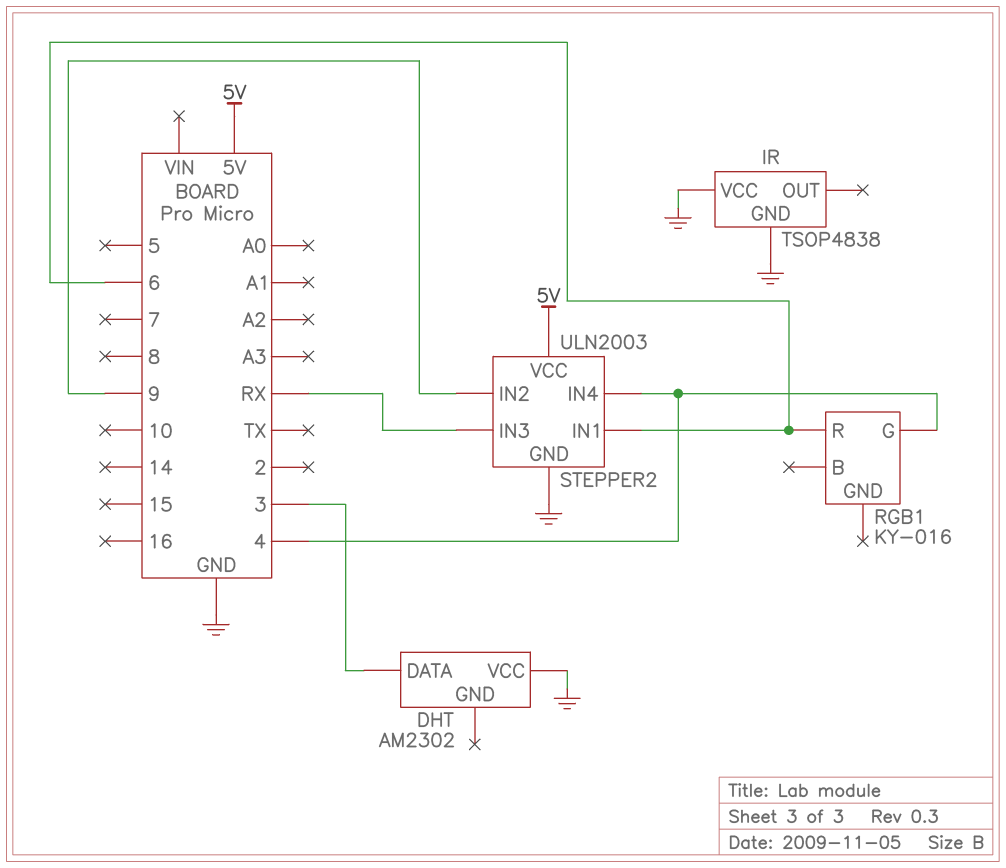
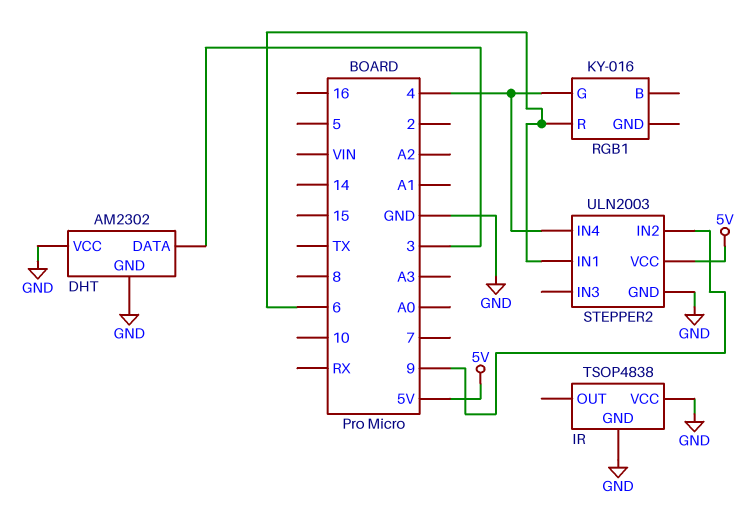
DHT pin GND: none -> GND
STEPPER2 pin IN3: RX -> none

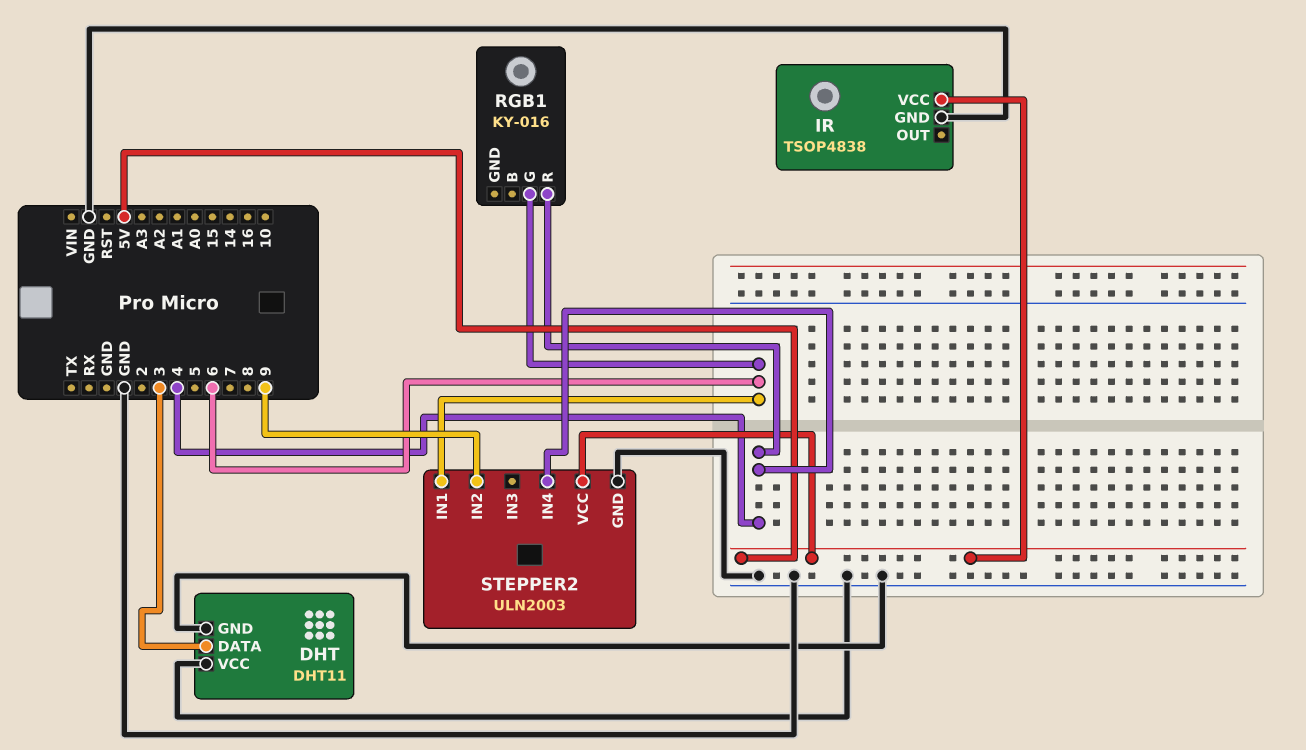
DHT: AM2302 -> DHT11
IR pin VCC: GND -> 5V
RGB1 pin G: 4 -> 6
RGB1 pin R: 6 -> 4

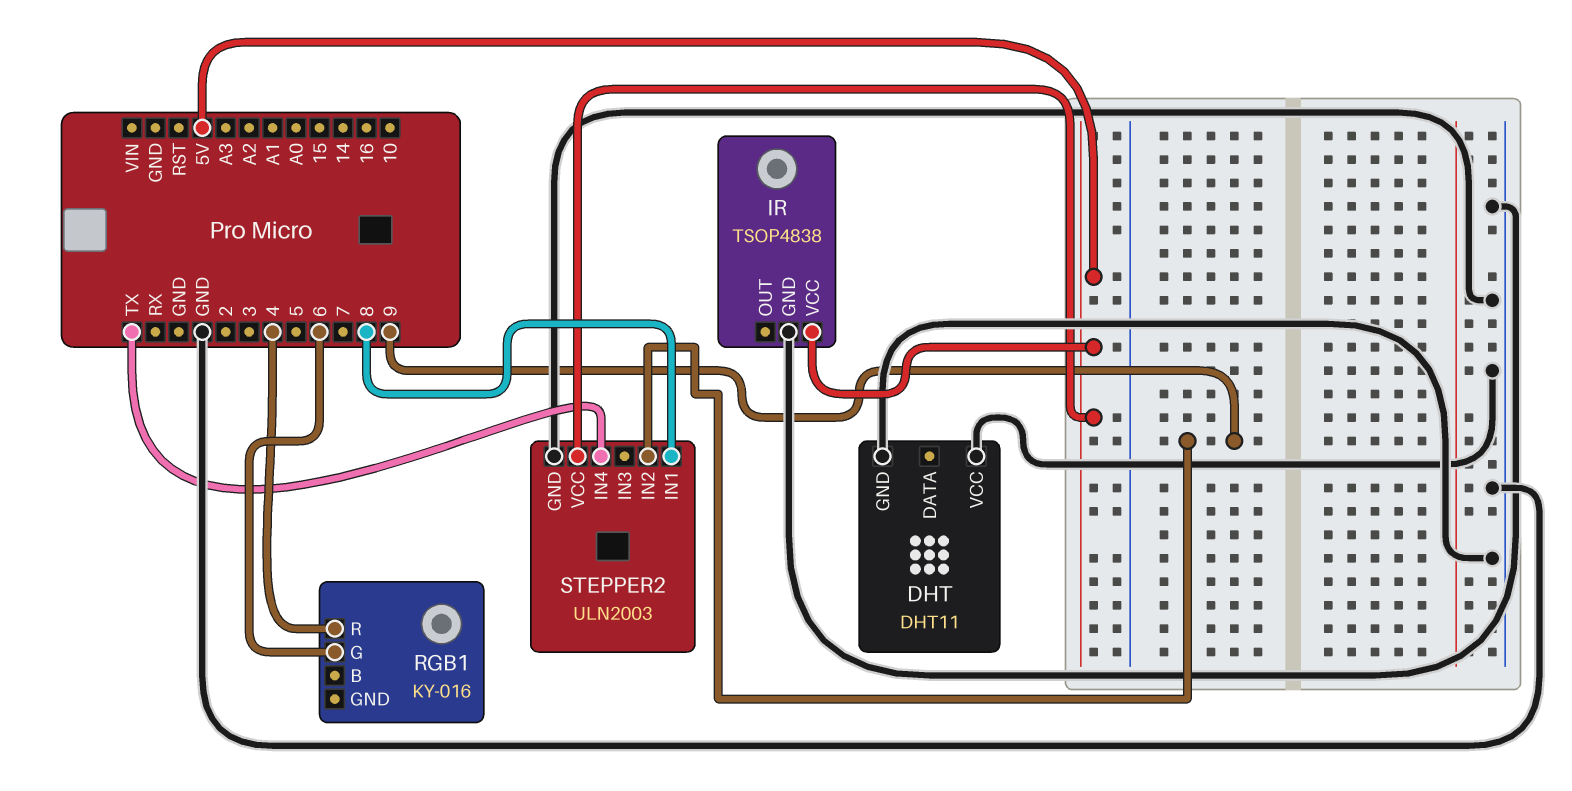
DHT pin DATA: 3 -> none
STEPPER2 pin IN1: 6 -> 8
STEPPER2 pin IN4: 4 -> TX

